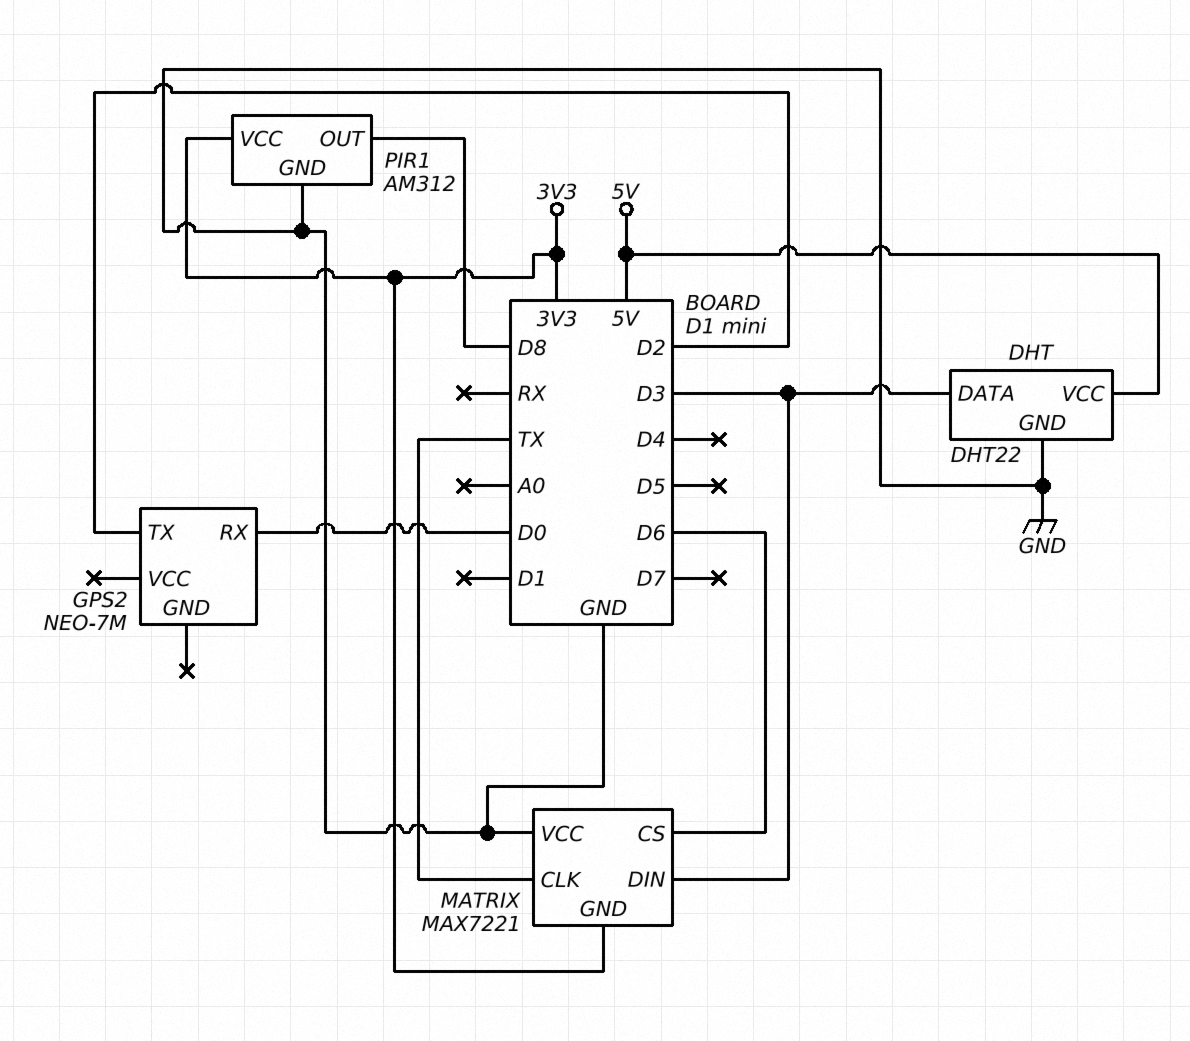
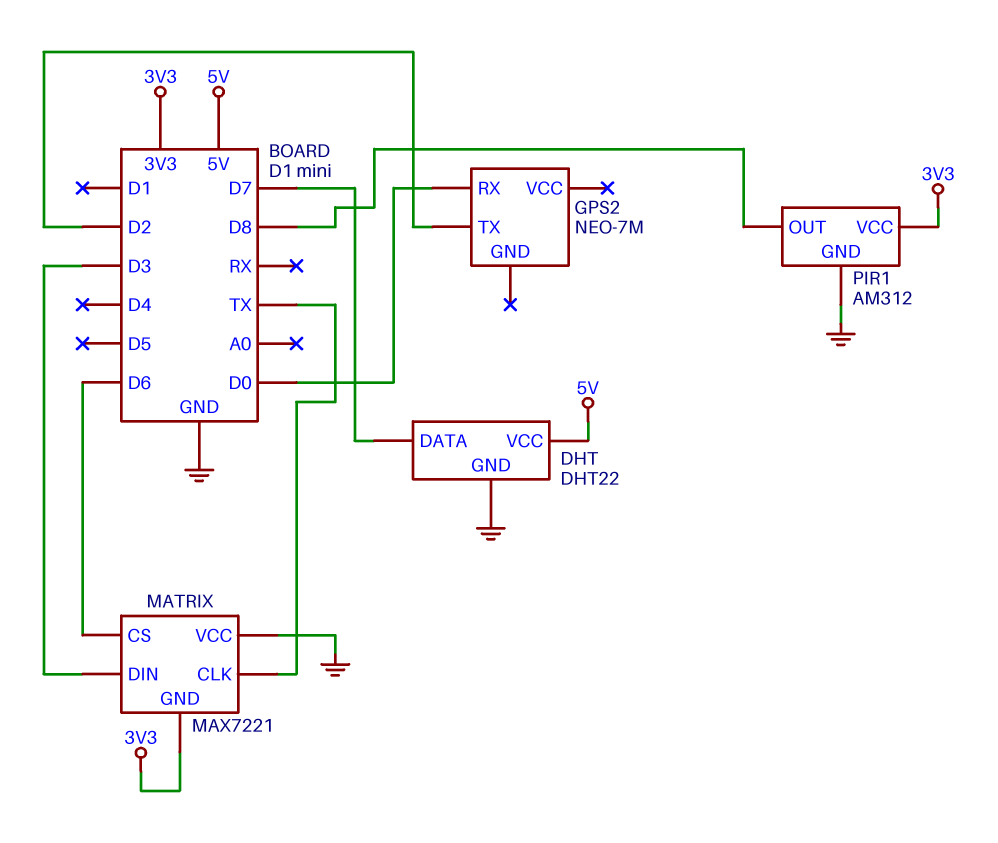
DHT pin DATA: D3 -> D7

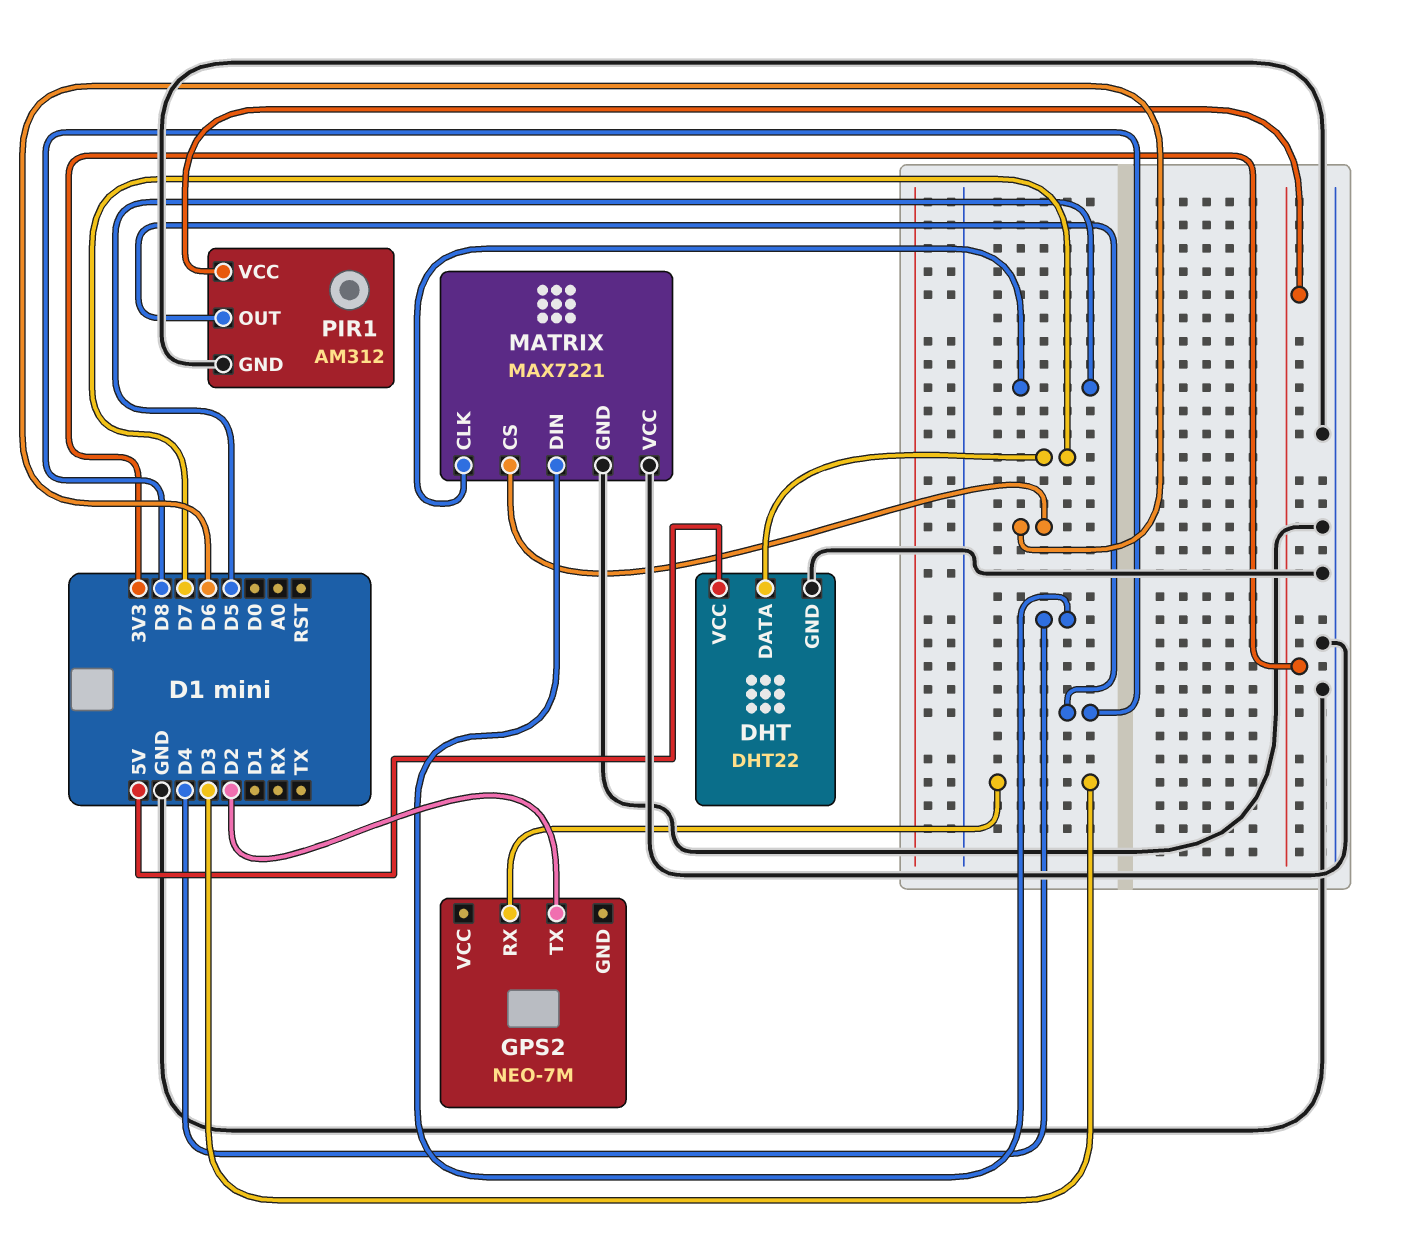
GPS2 pin RX: D0 -> D3
MATRIX pin CLK: TX -> D5
MATRIX pin DIN: D3 -> D4
MATRIX pin GND: 3V3 -> GND

